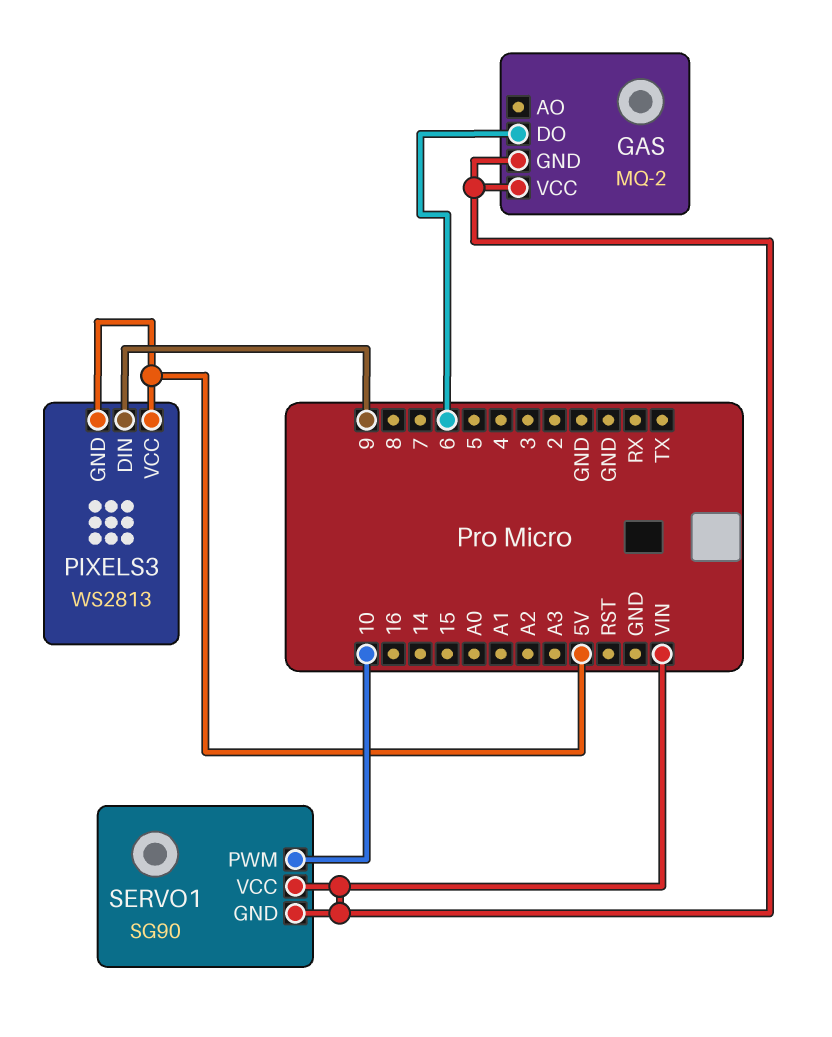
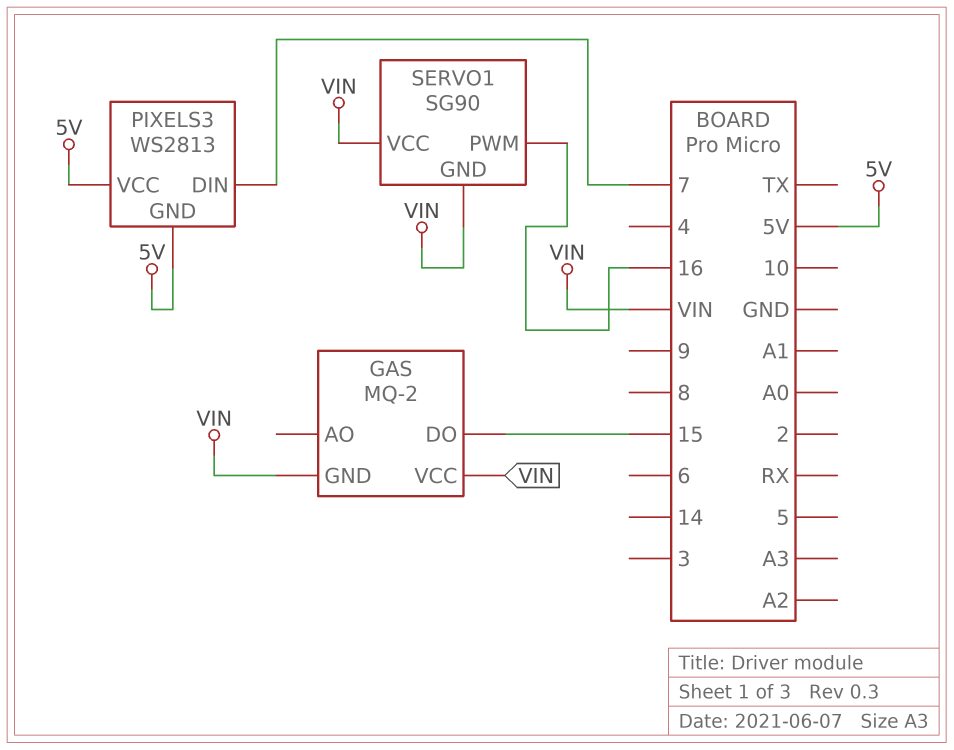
GAS pin DO: 6 -> 15
PIXELS3 pin DIN: 9 -> 7
SERVO1 pin PWM: 10 -> 16

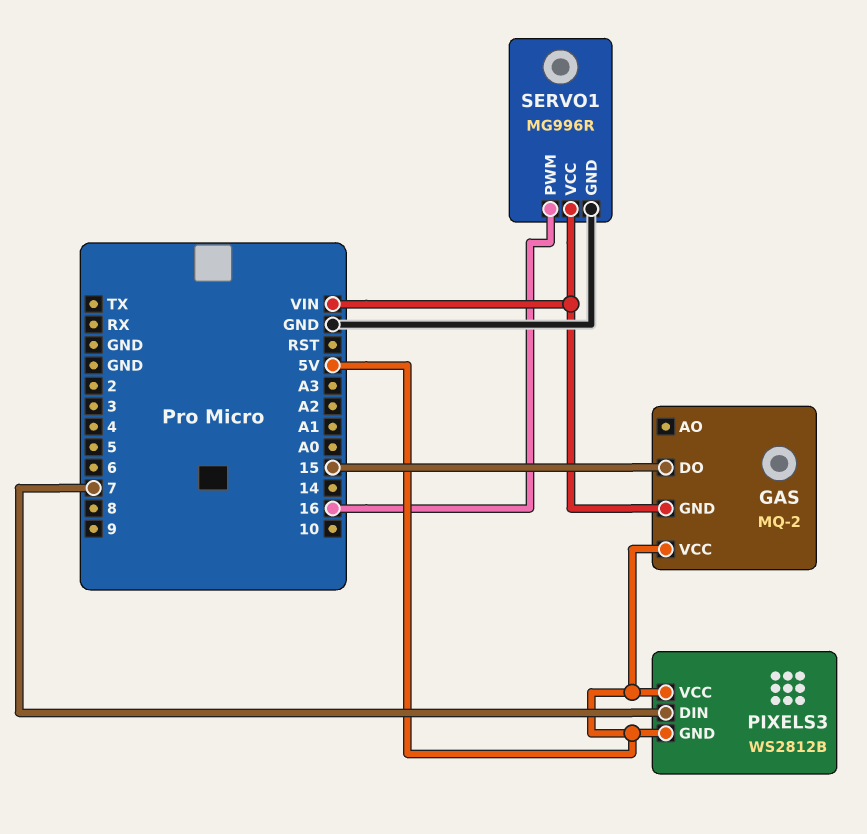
GAS pin VCC: VIN -> 5V
PIXELS3: WS2813 -> WS2812B
SERVO1: SG90 -> MG996R
SERVO1 pin GND: VIN -> GND

